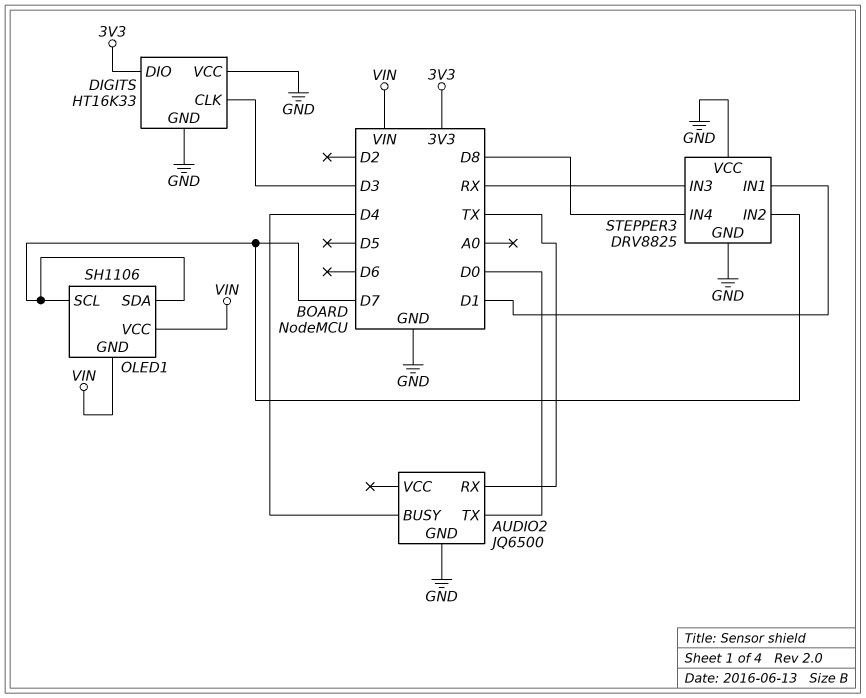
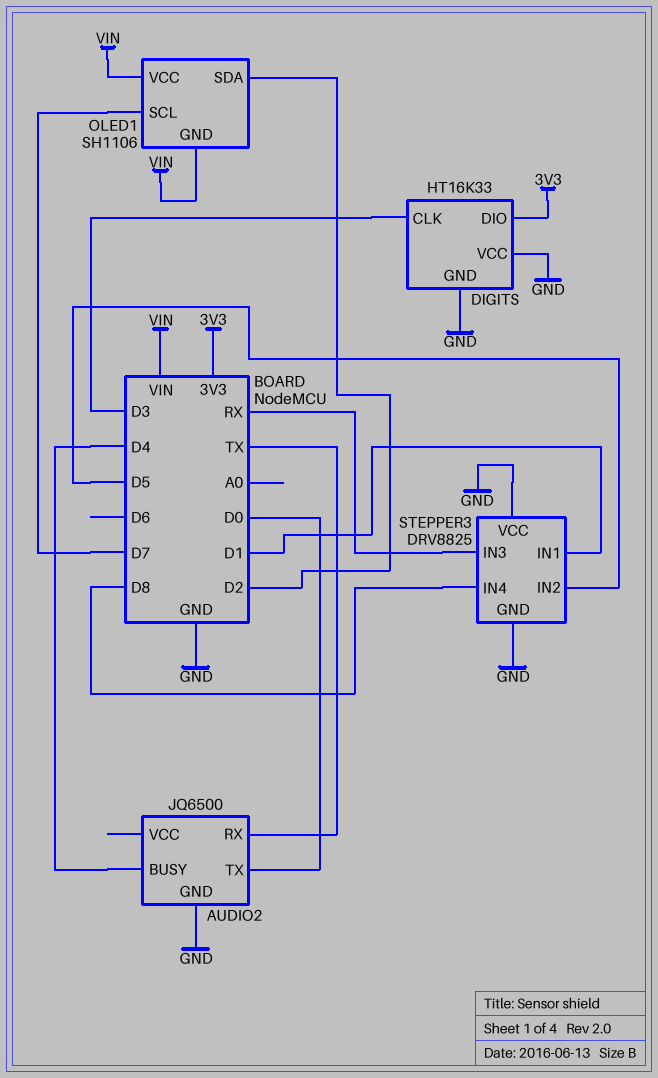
OLED1 pin SDA: D7 -> D2
STEPPER3 pin IN2: D7 -> D5

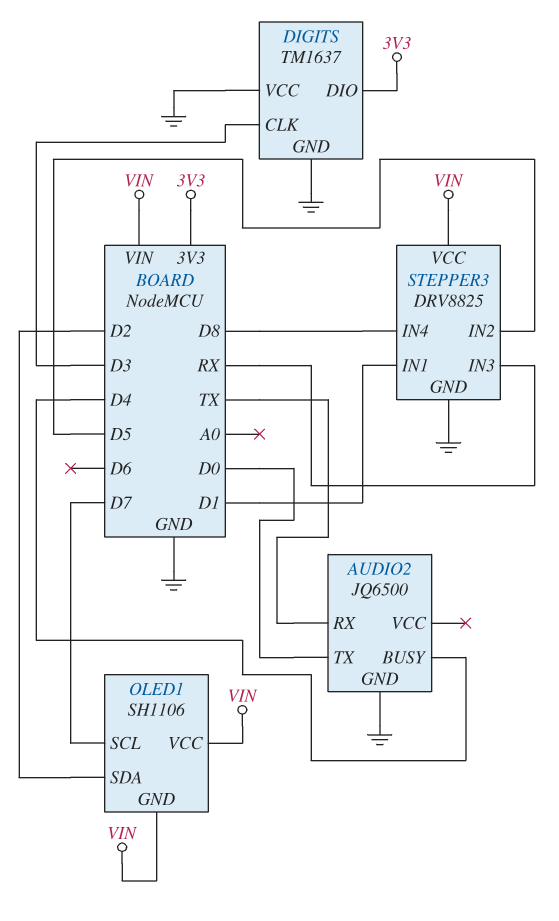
DIGITS: HT16K33 -> TM1637
STEPPER3 pin VCC: GND -> VIN

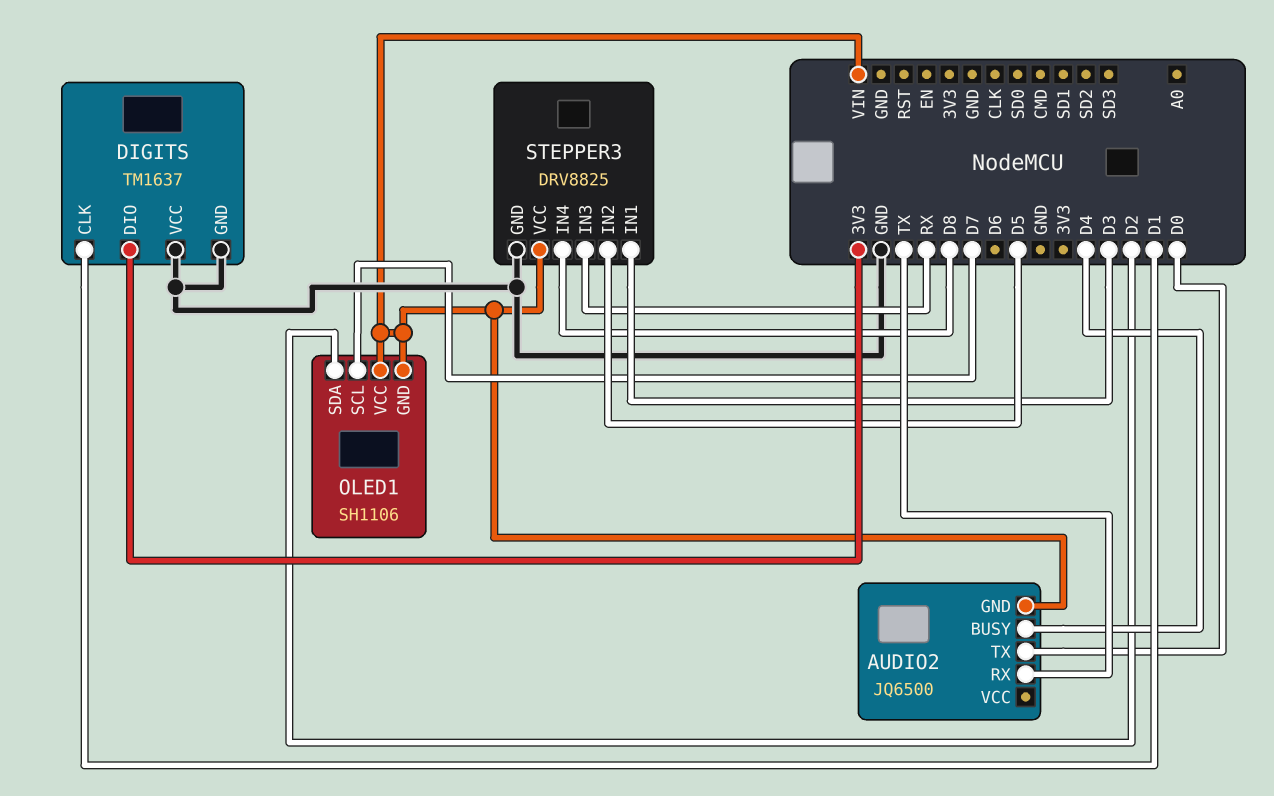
AUDIO2 pin GND: GND -> VIN
DIGITS pin CLK: D3 -> D1
STEPPER3 pin IN1: D1 -> D3

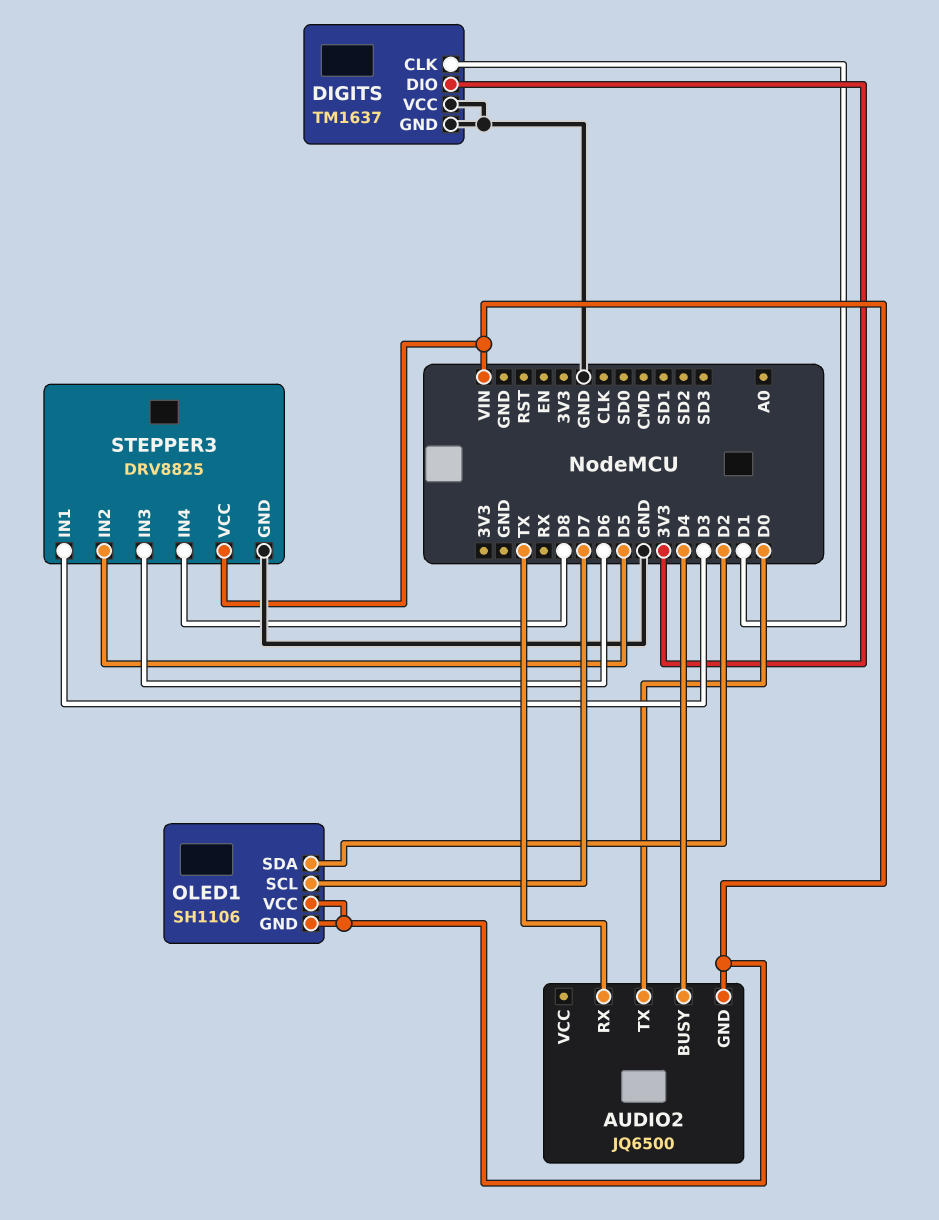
STEPPER3 pin IN3: RX -> D6

